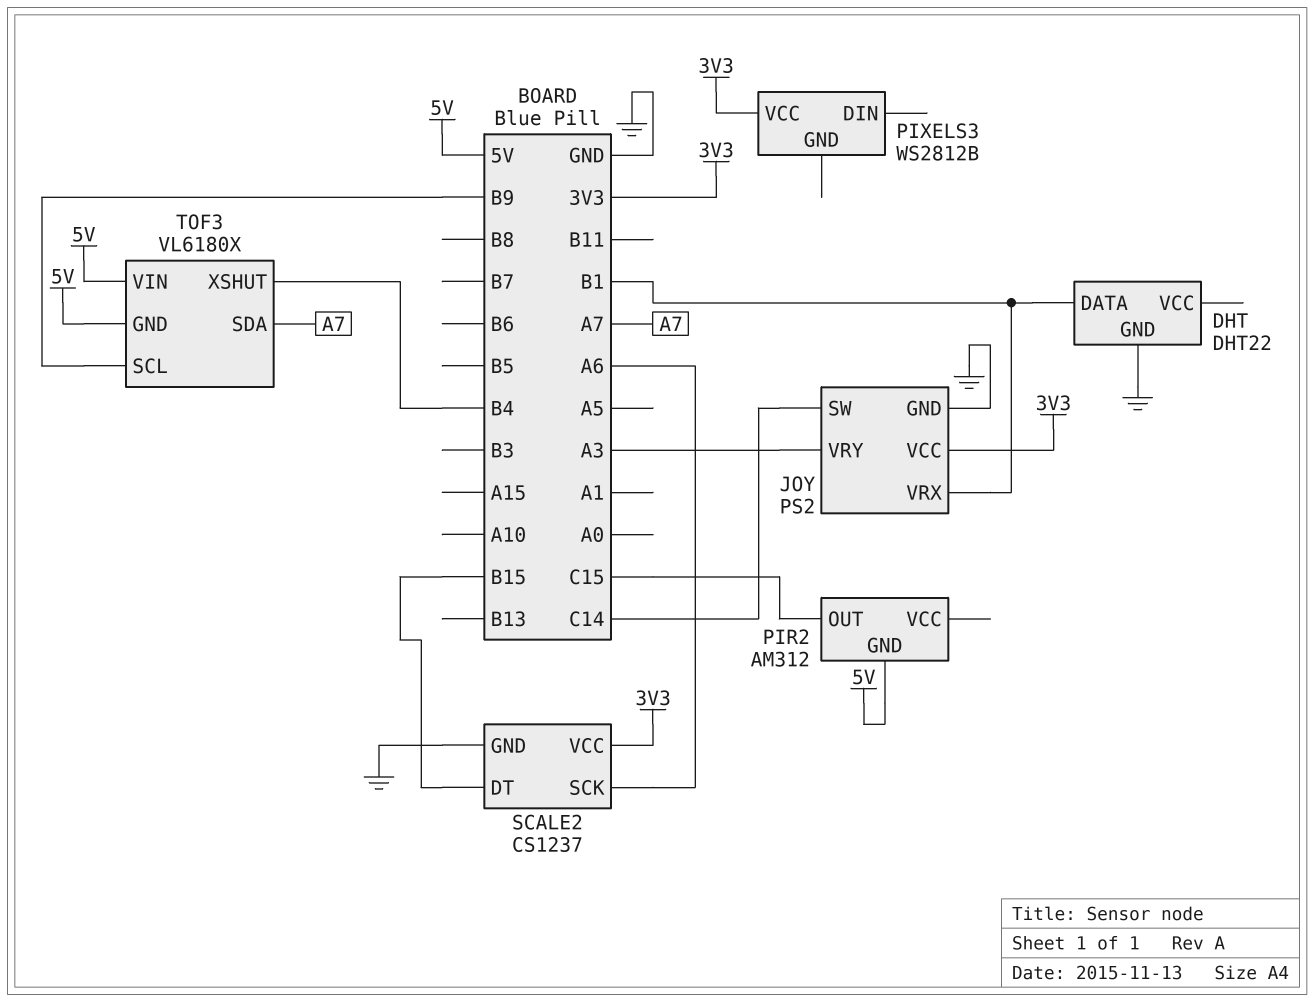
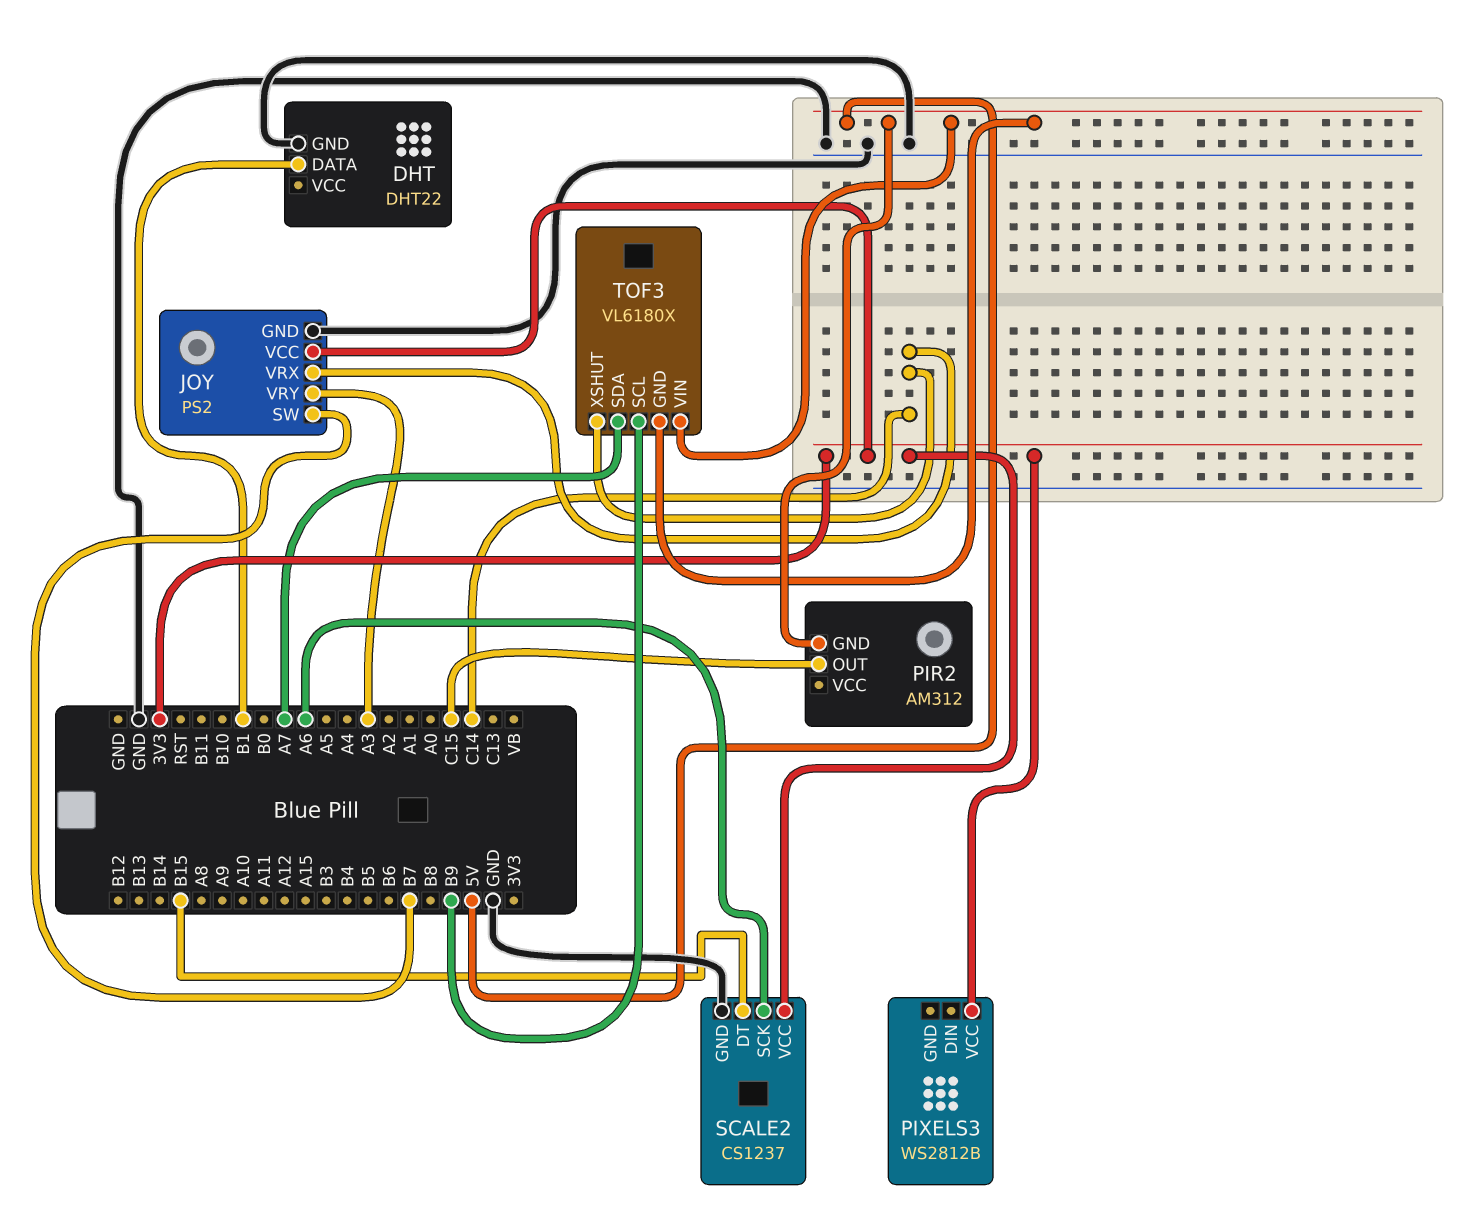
JOY pin SW: C14 -> B7
JOY pin VRX: B1 -> C14
TOF3 pin XSHUT: B4 -> C14

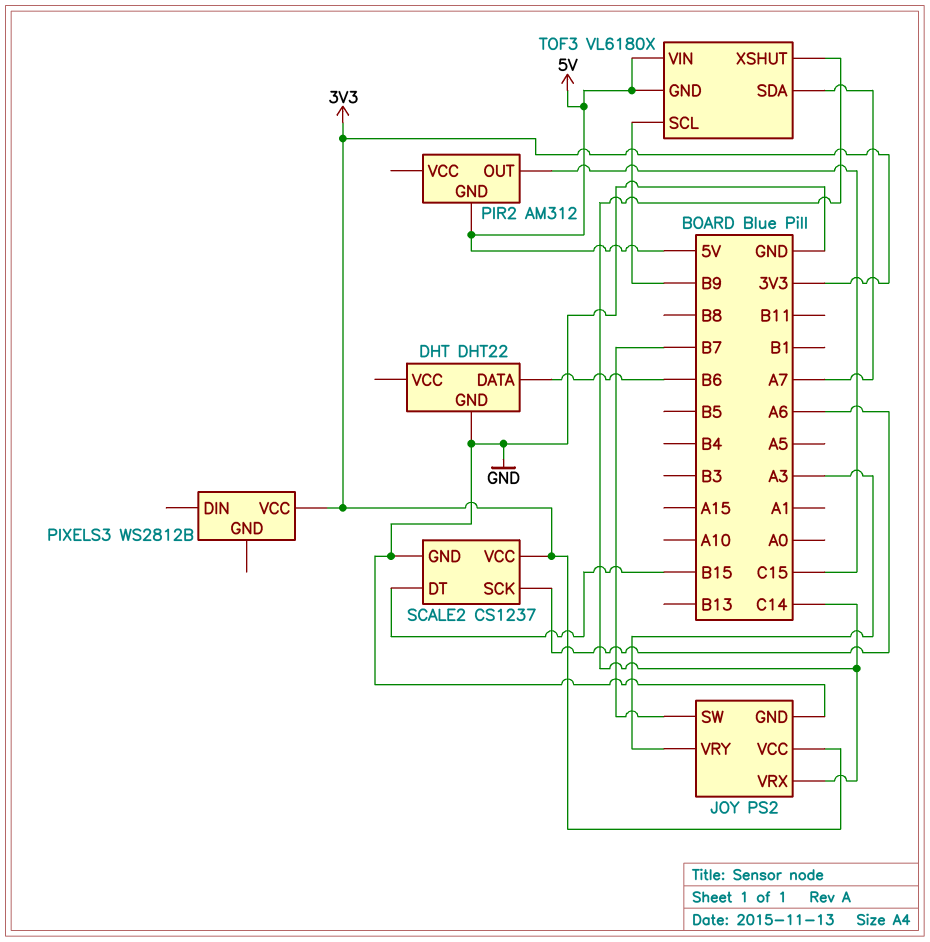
DHT pin DATA: B1 -> B6

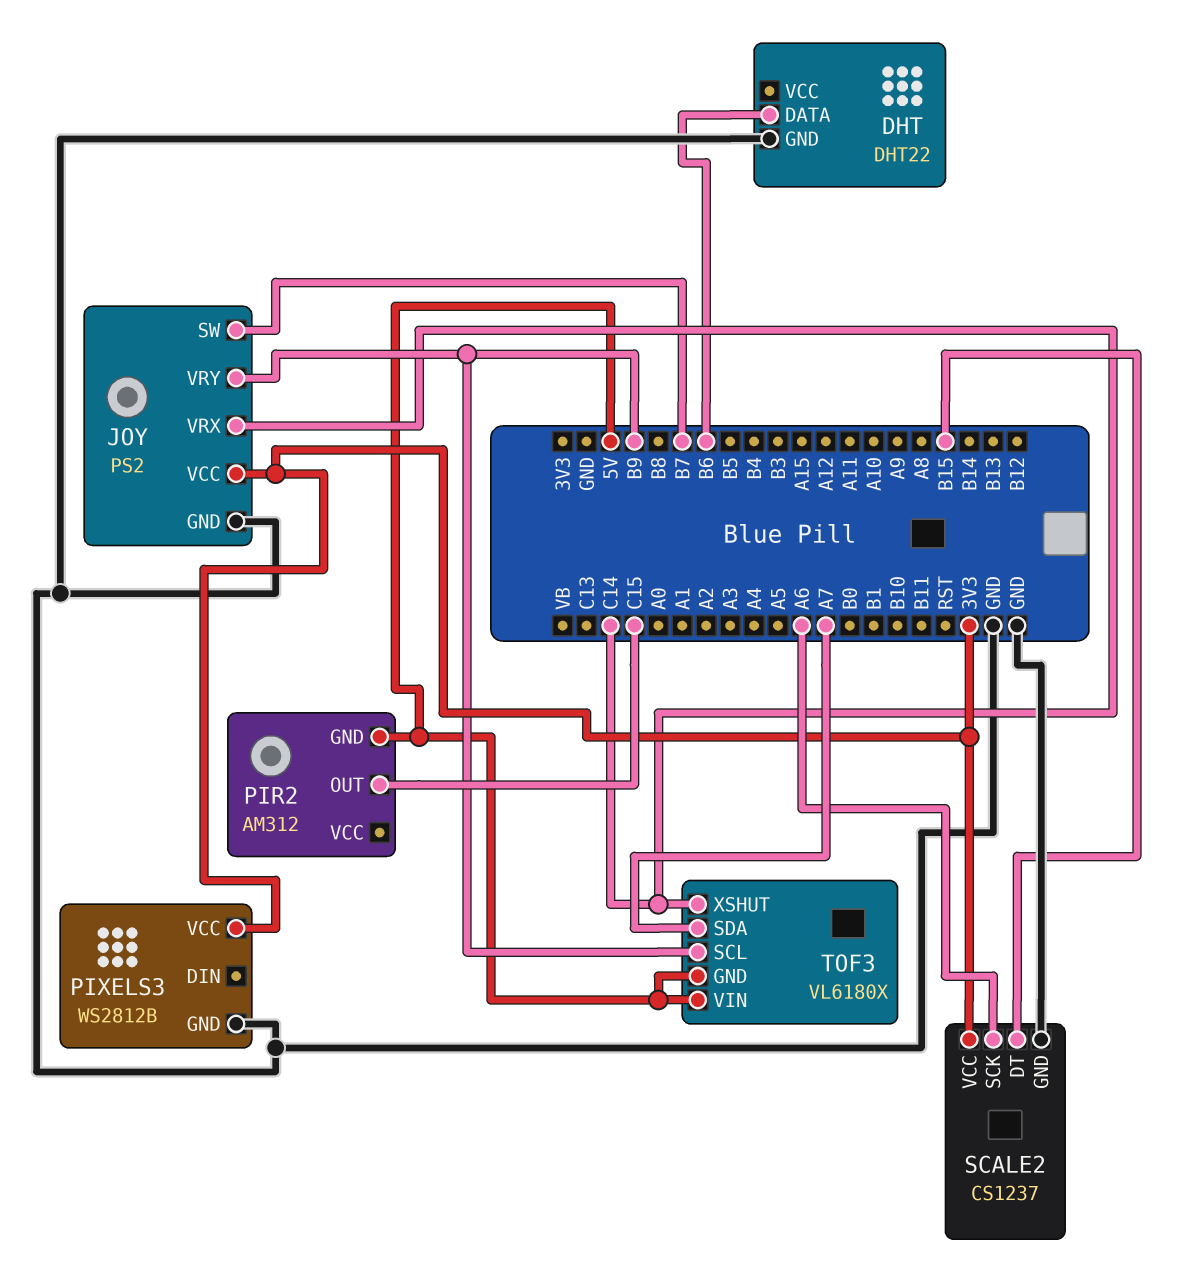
JOY pin VRY: A3 -> B9
PIXELS3 pin GND: none -> GND

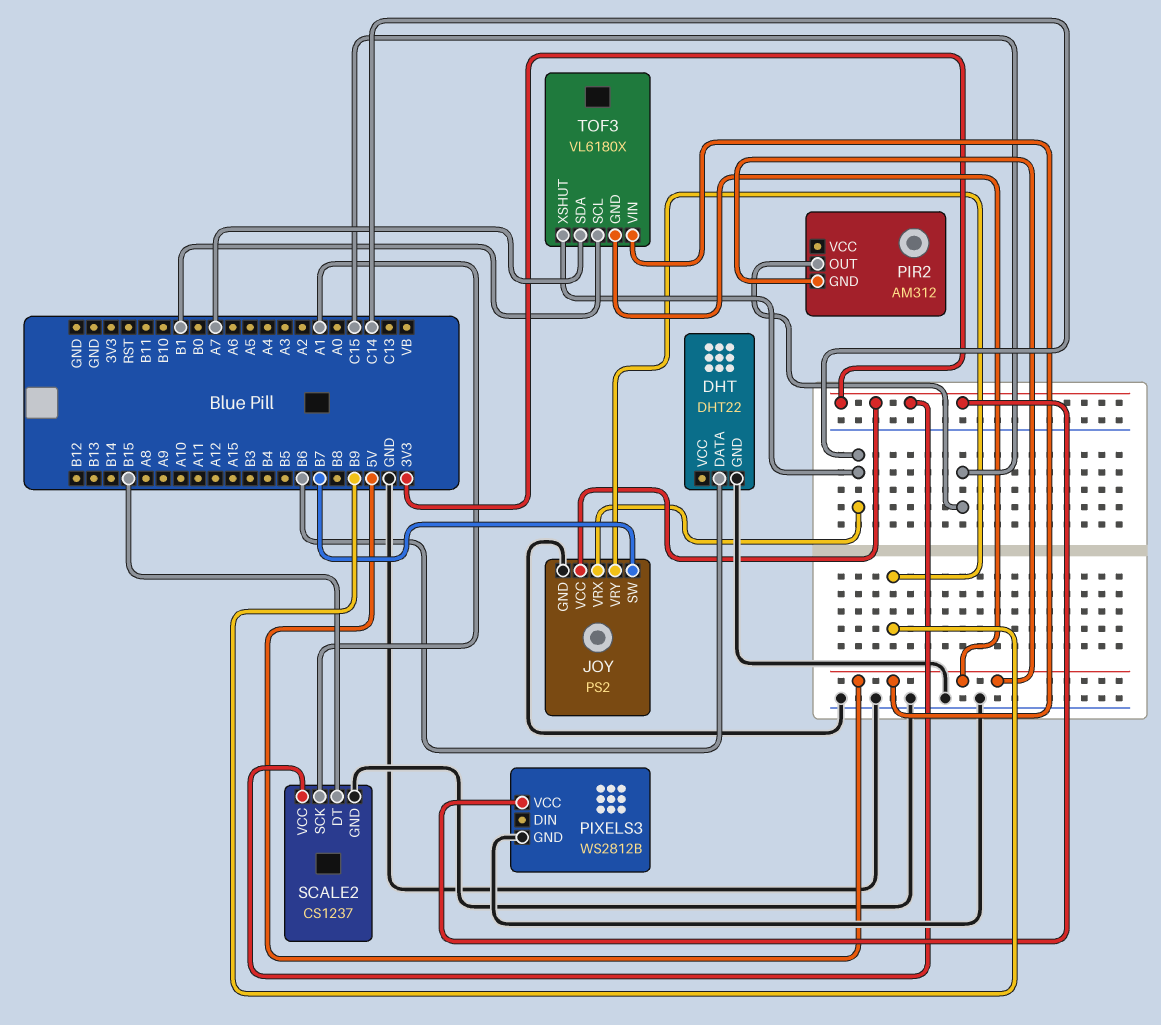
SCALE2 pin SCK: A6 -> A1
TOF3 pin SCL: B9 -> B1

